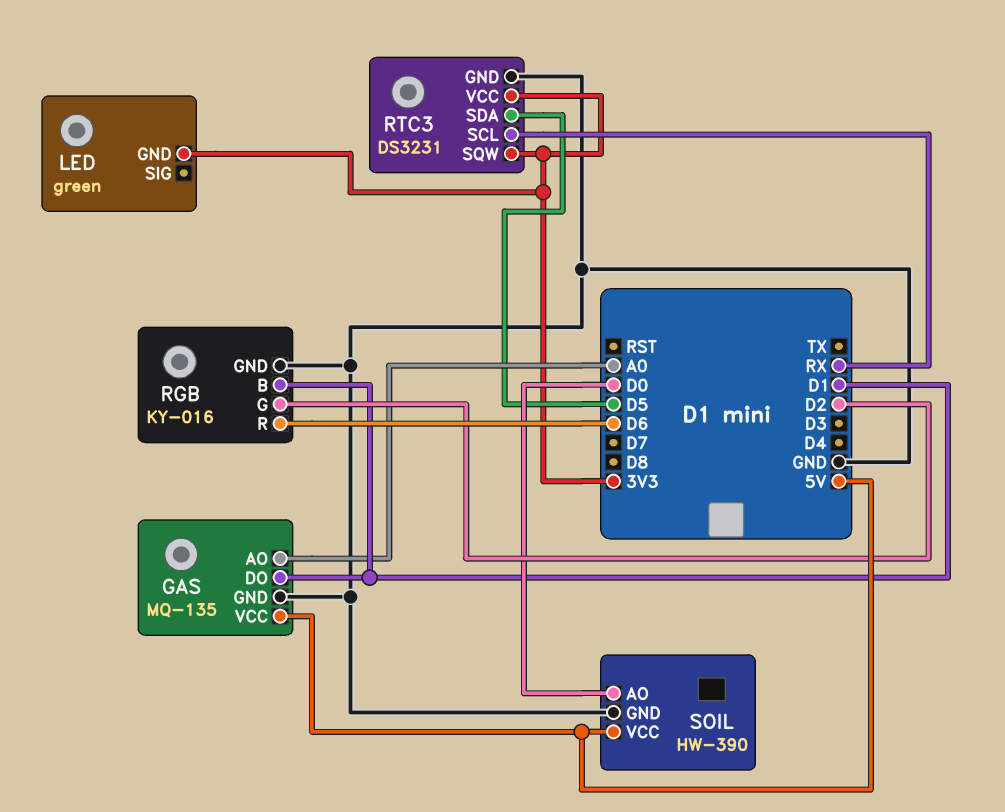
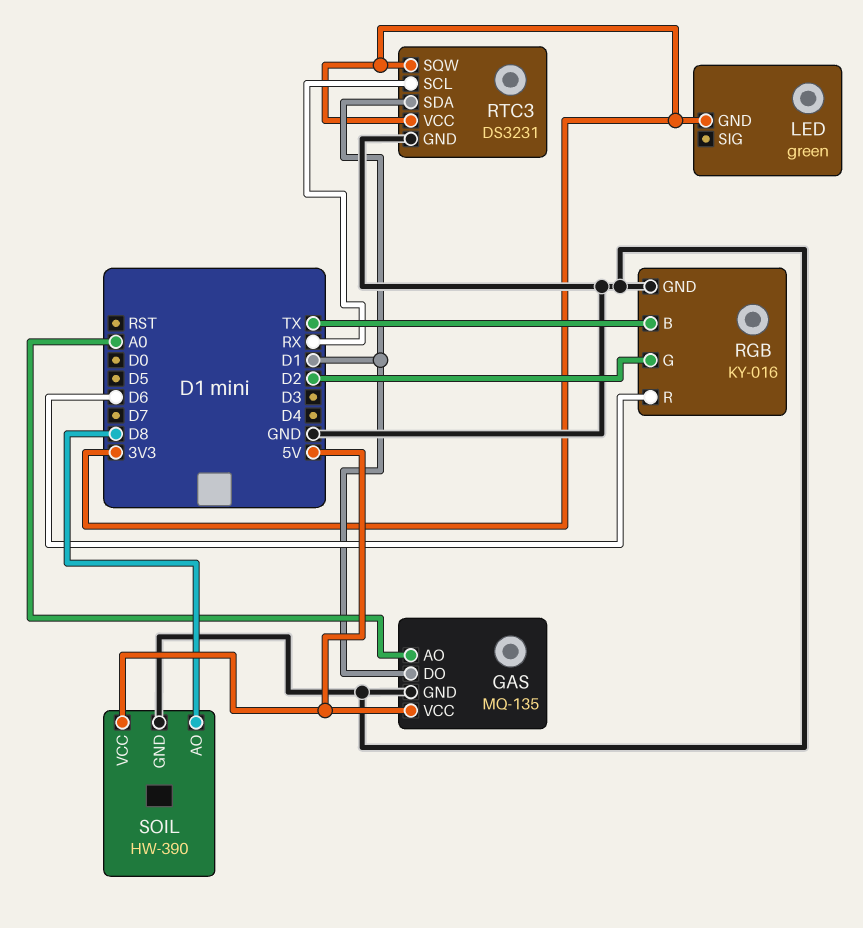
RGB pin B: D1 -> TX
RTC3 pin SDA: D5 -> D1
SOIL pin AO: D0 -> D8

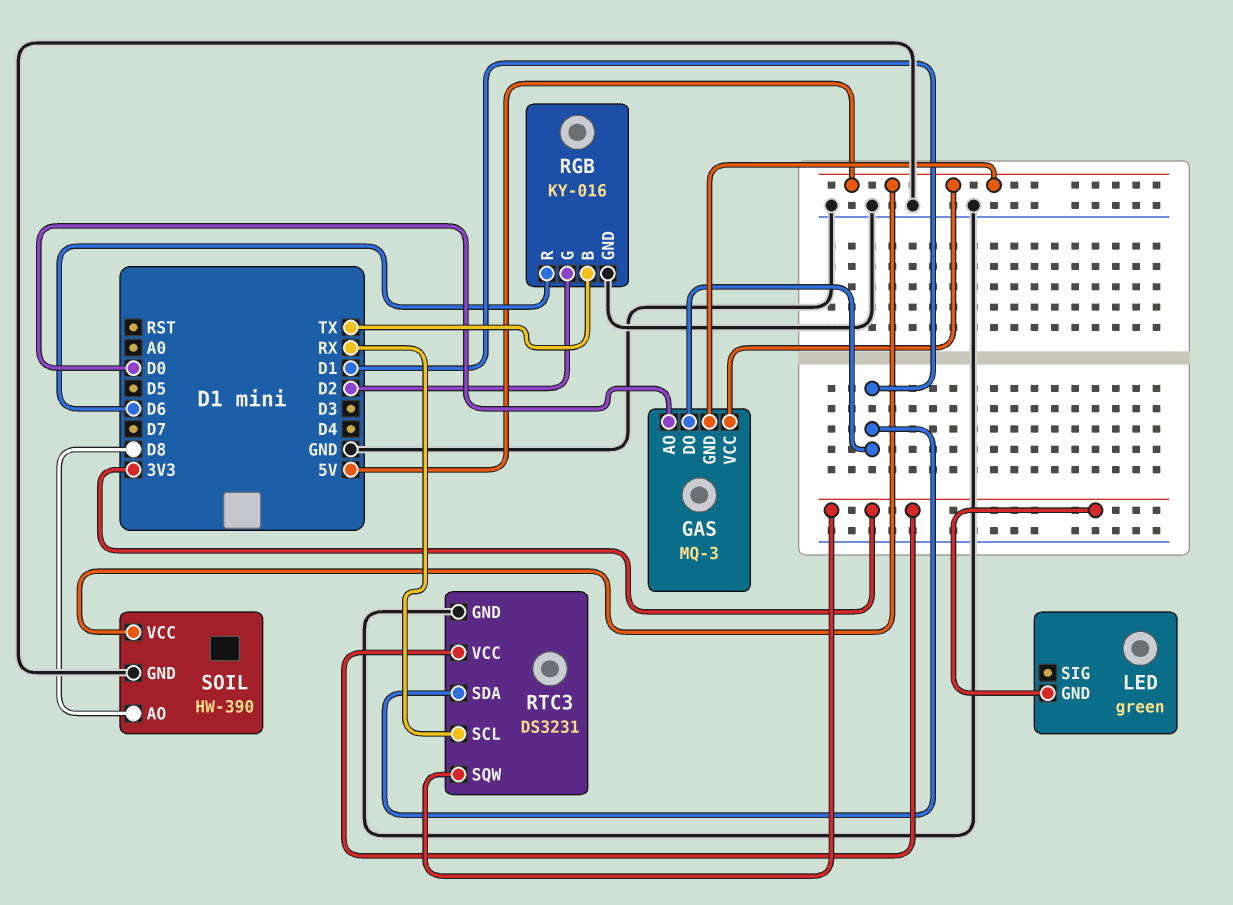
GAS: MQ-135 -> MQ-3
GAS pin AO: A0 -> D0
GAS pin GND: GND -> 5V

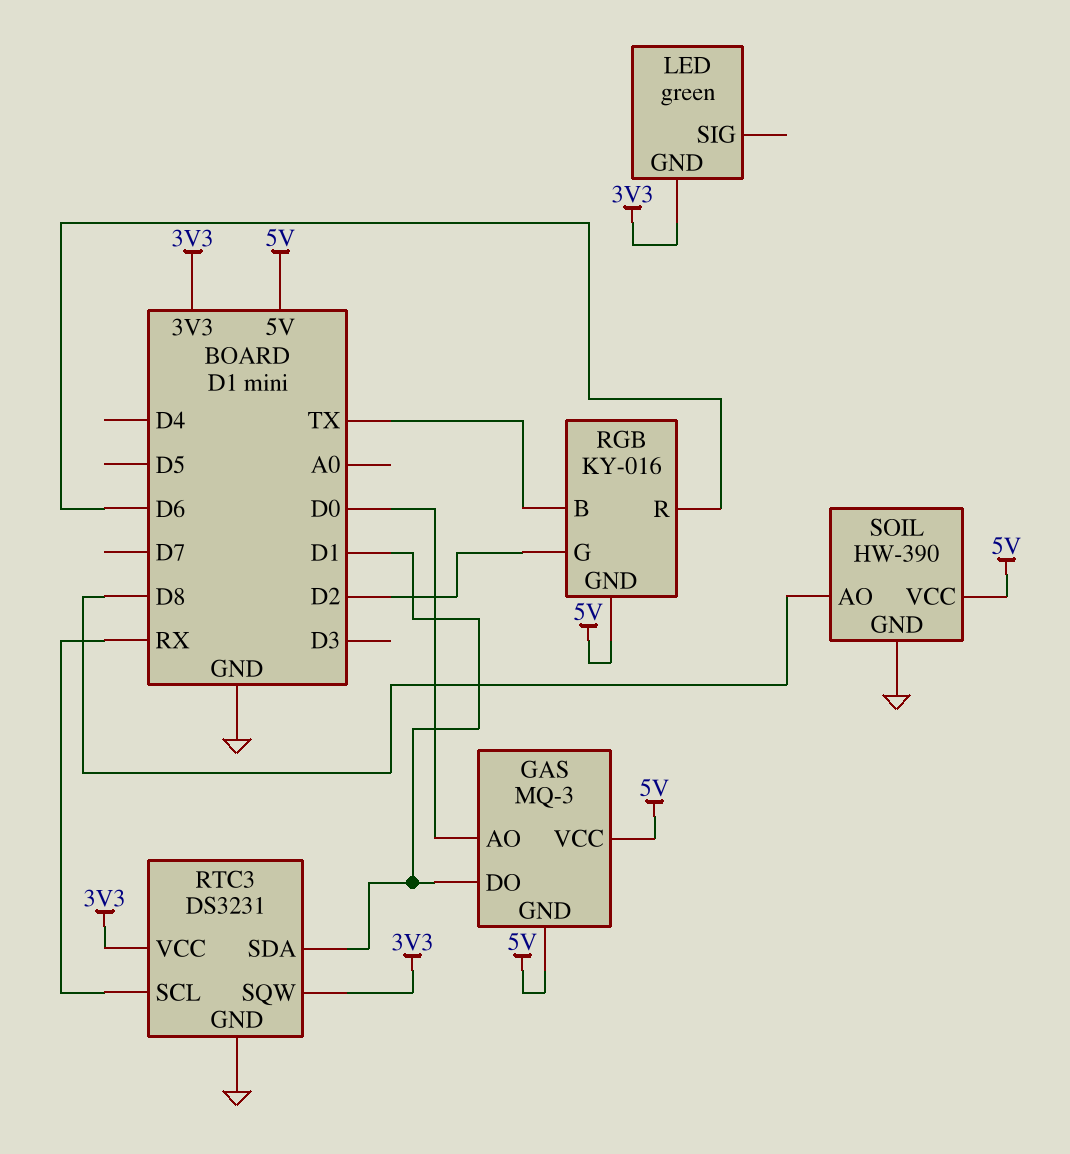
RGB pin GND: GND -> 5V

